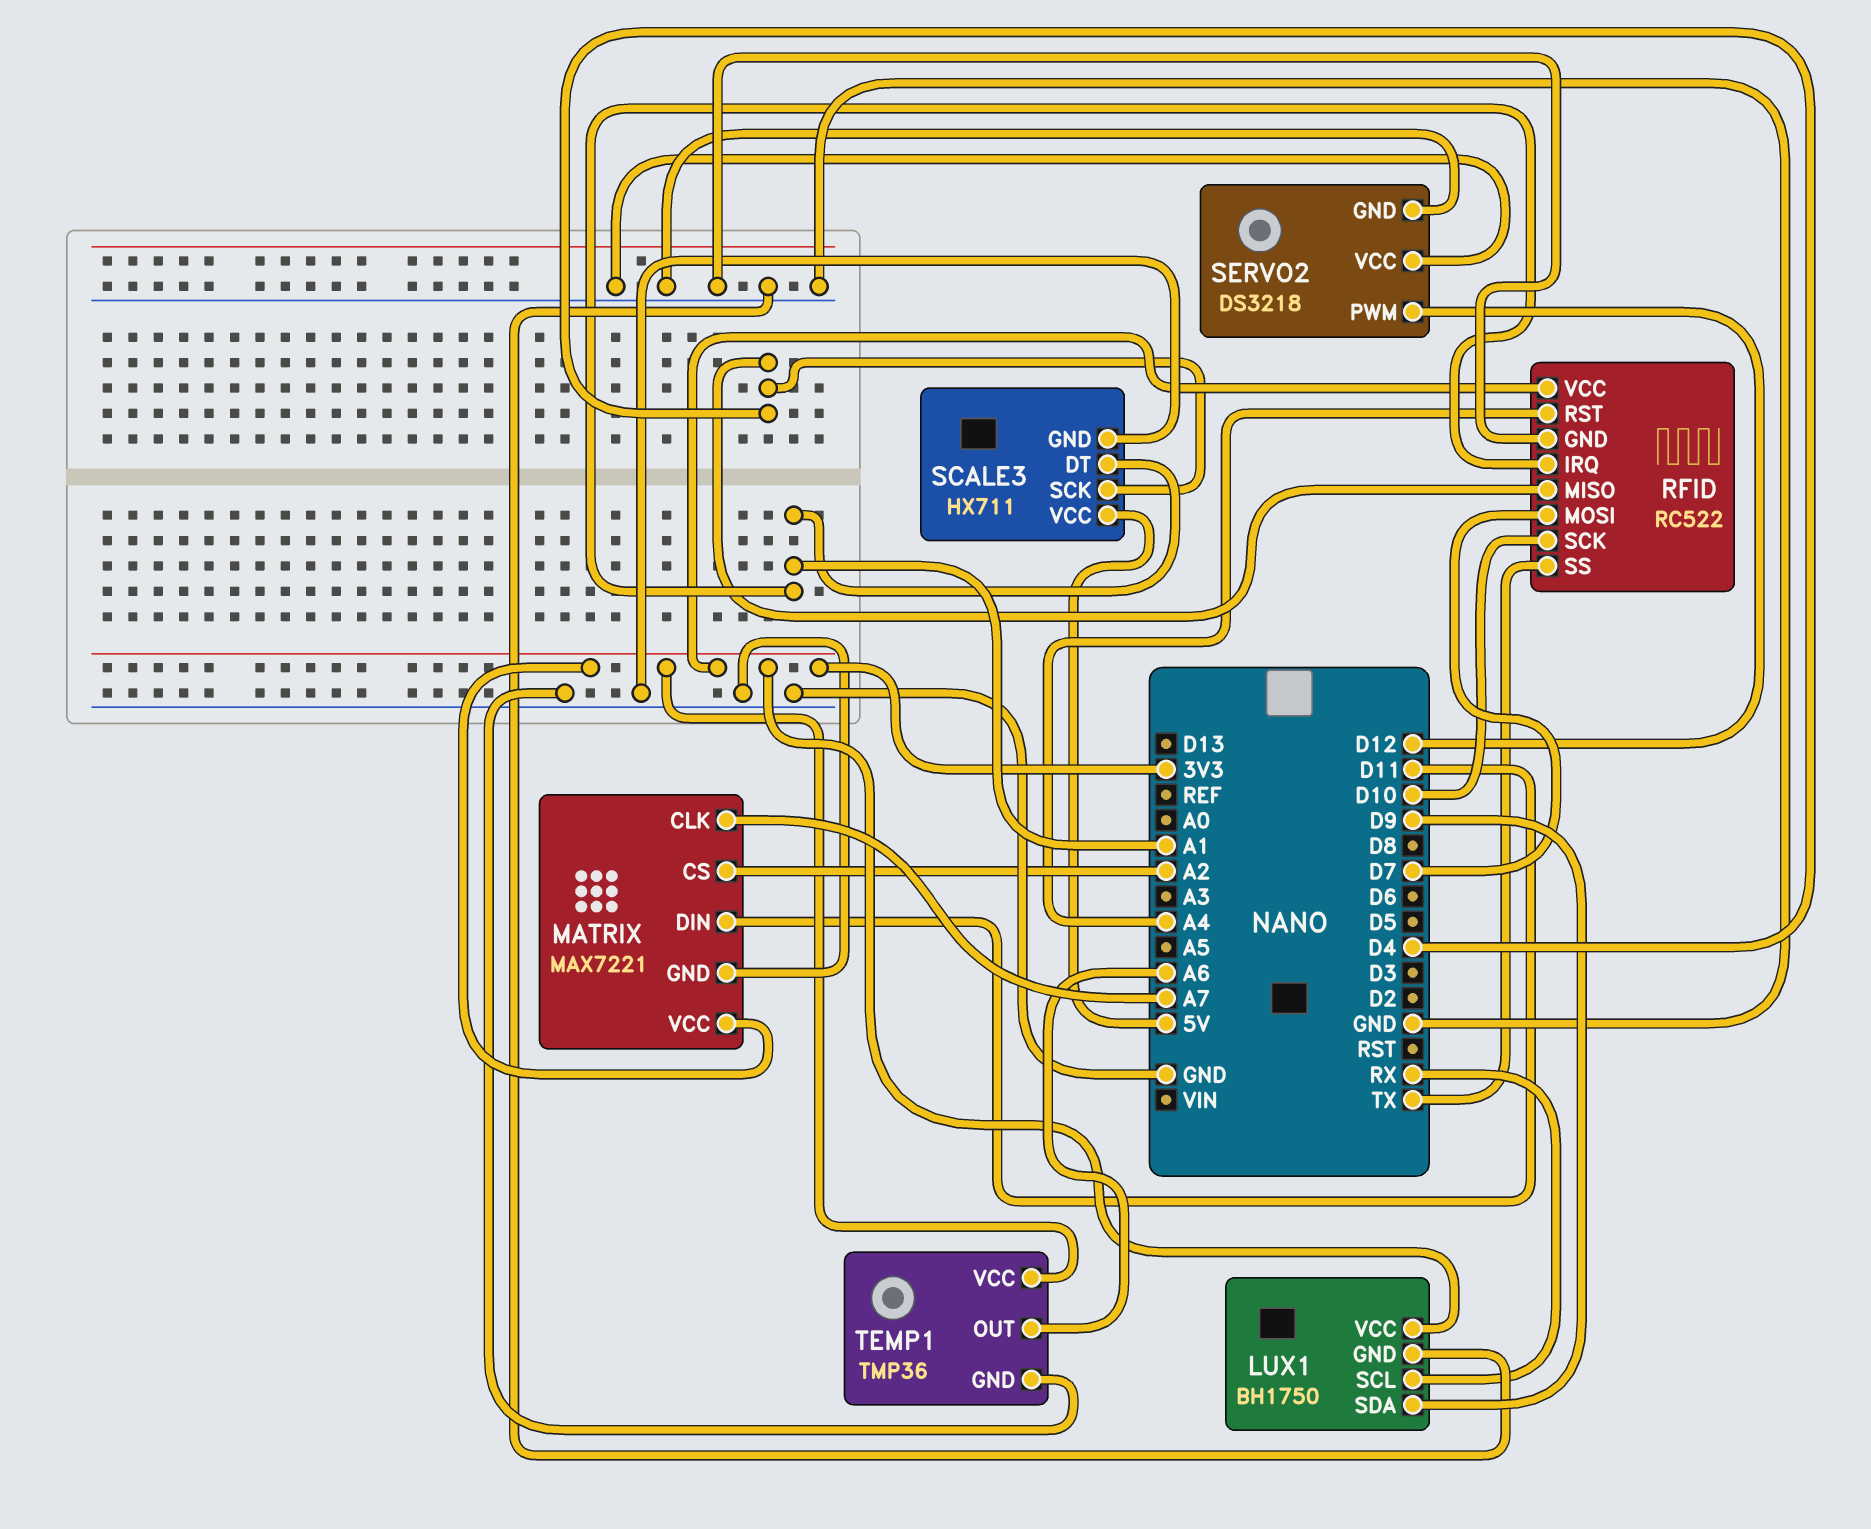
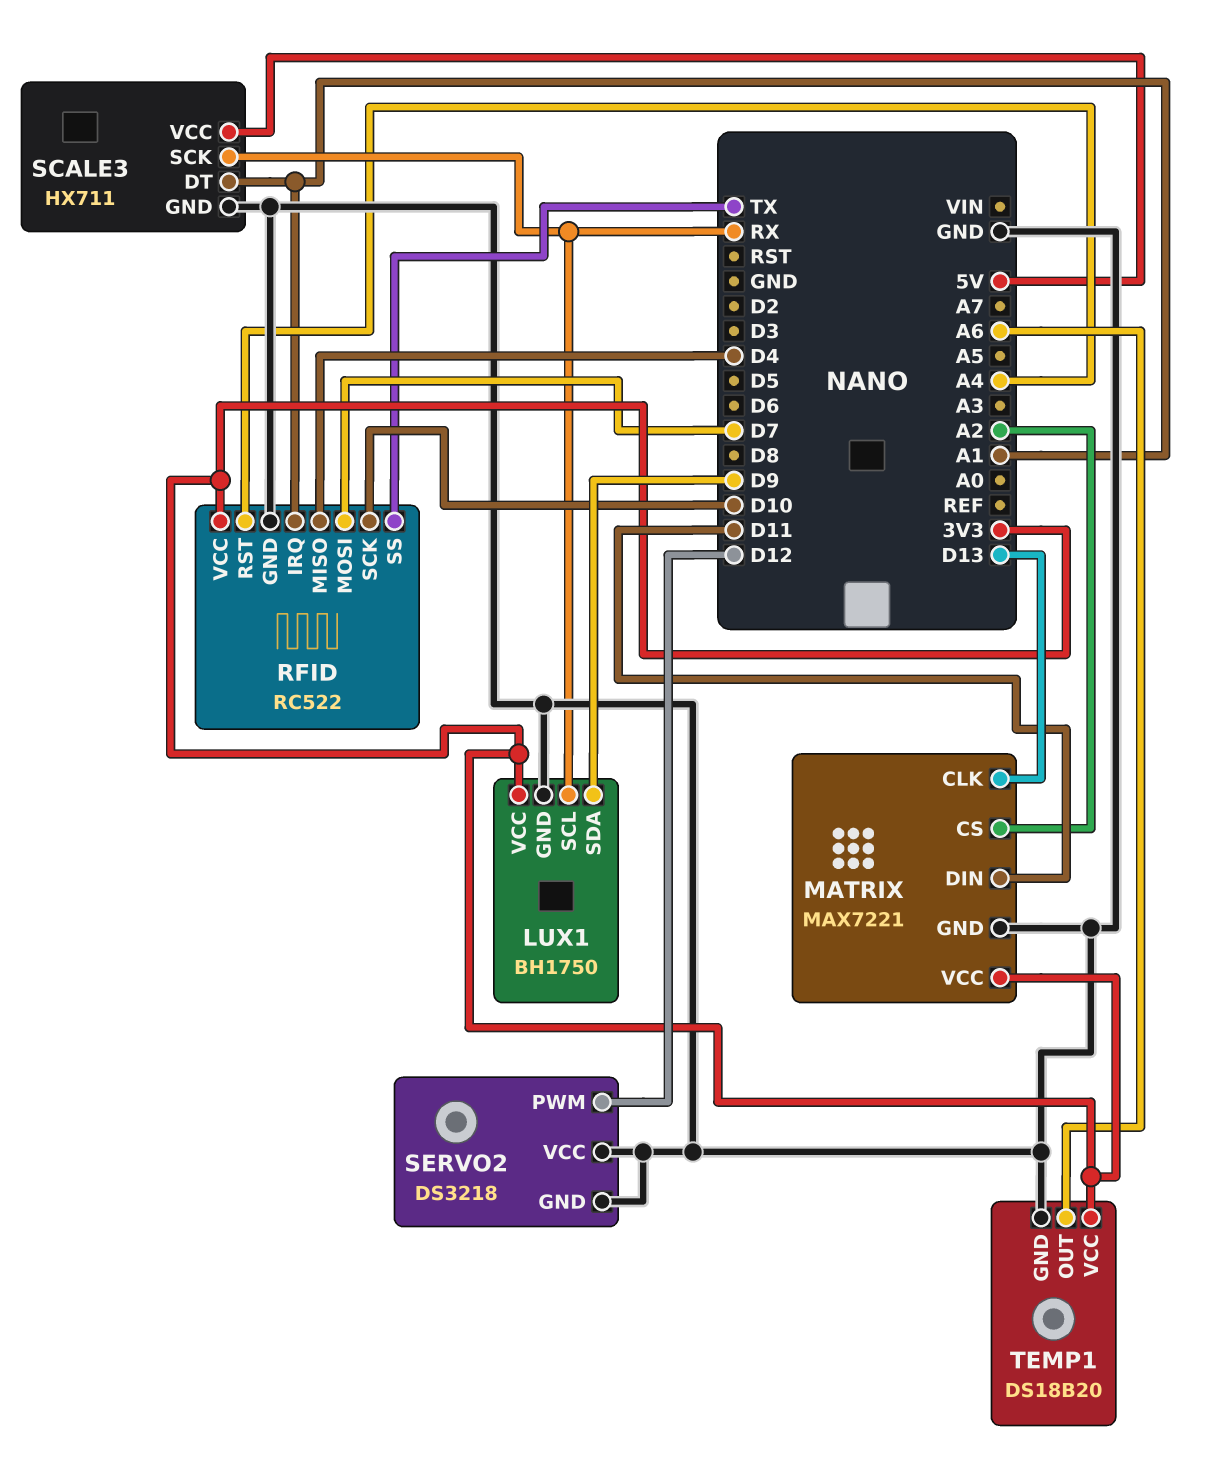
MATRIX pin CLK: A7 -> D13
SCALE3 pin SCK: D4 -> RX
TEMP1: TMP36 -> DS18B20

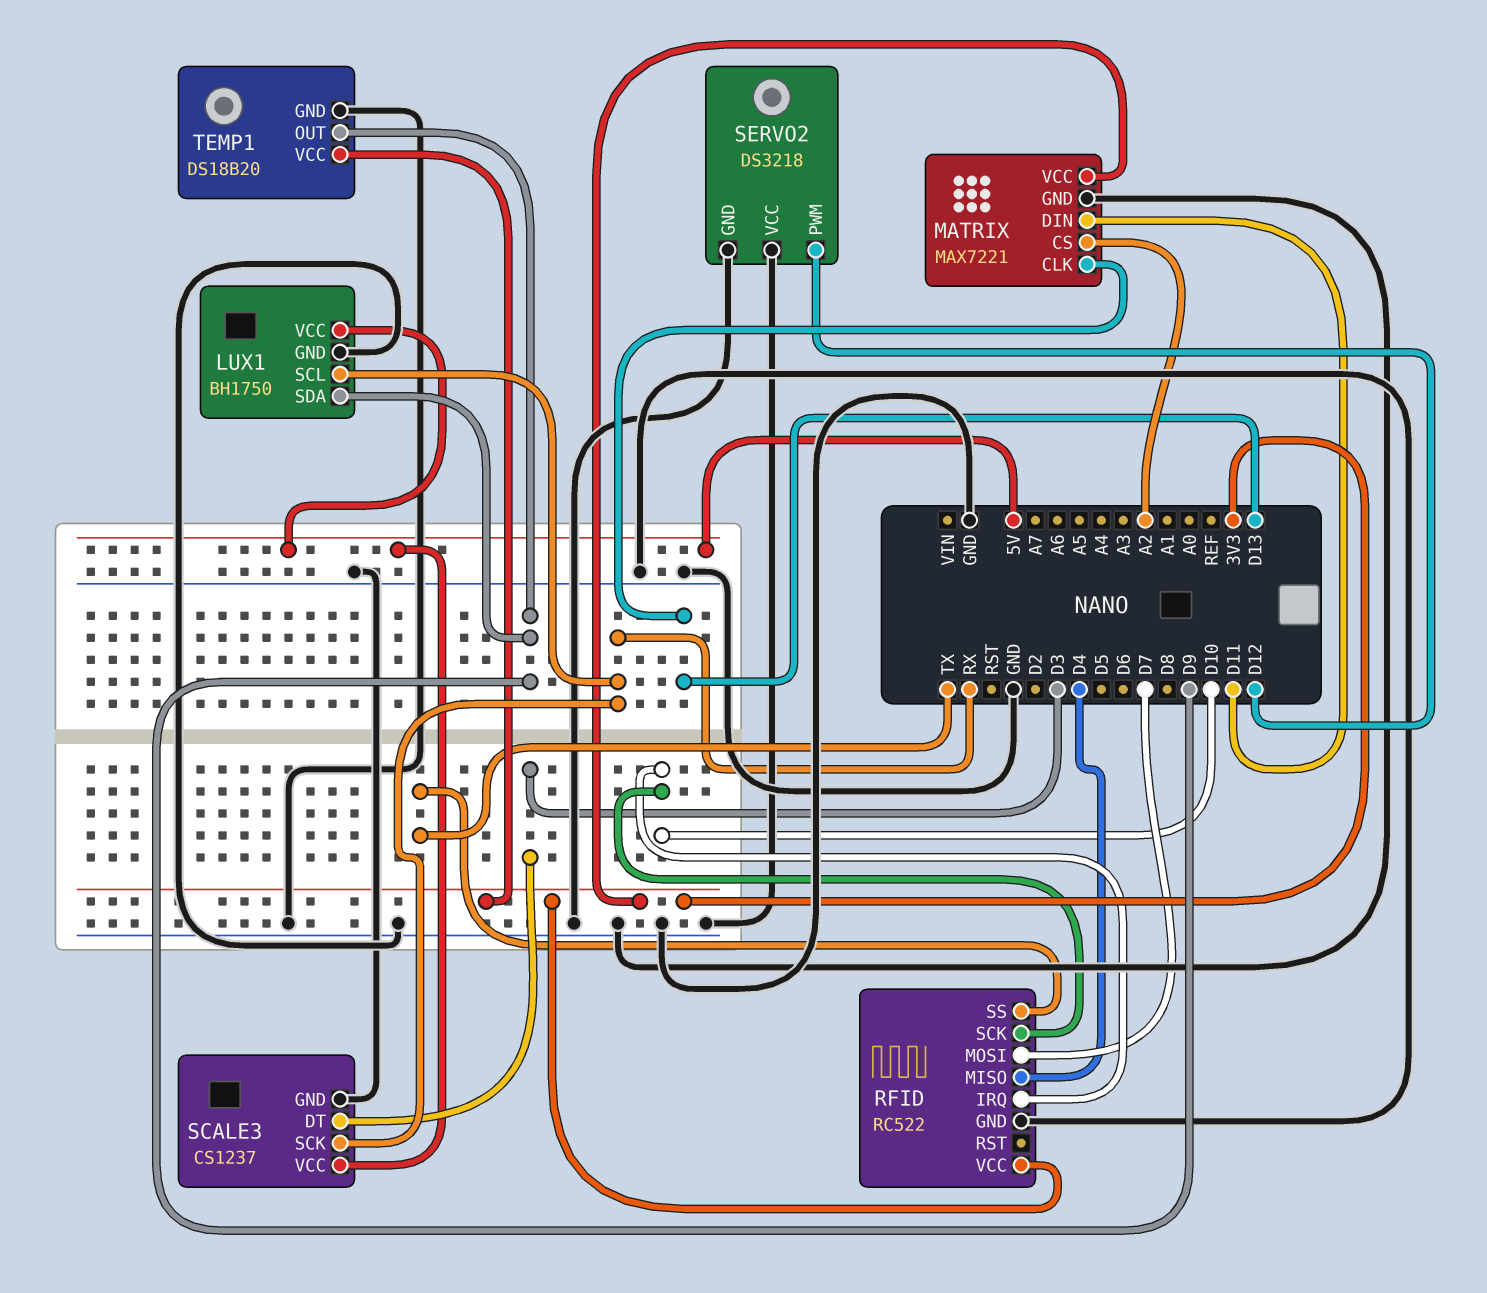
LUX1 pin VCC: 3V3 -> 5V
RFID pin IRQ: A1 -> D10
RFID pin RST: A4 -> none
SCALE3: HX711 -> CS1237
SCALE3 pin DT: A1 -> D3
TEMP1 pin OUT: A6 -> D9

